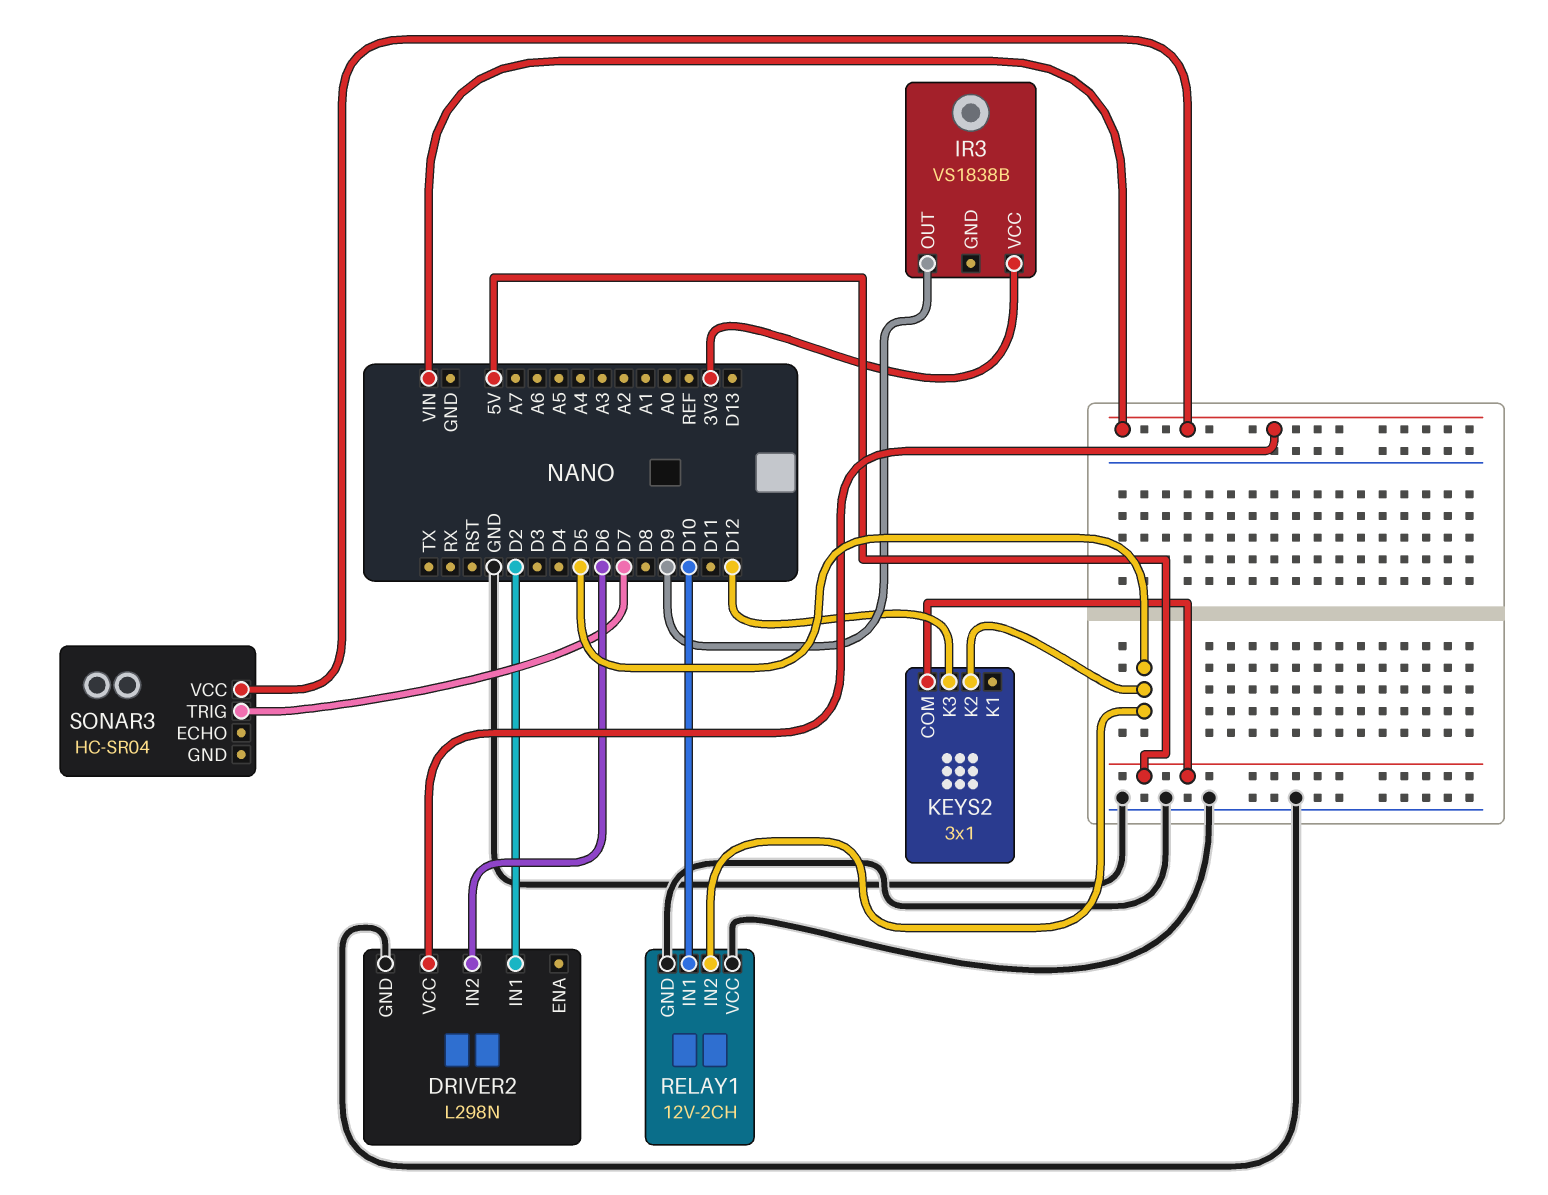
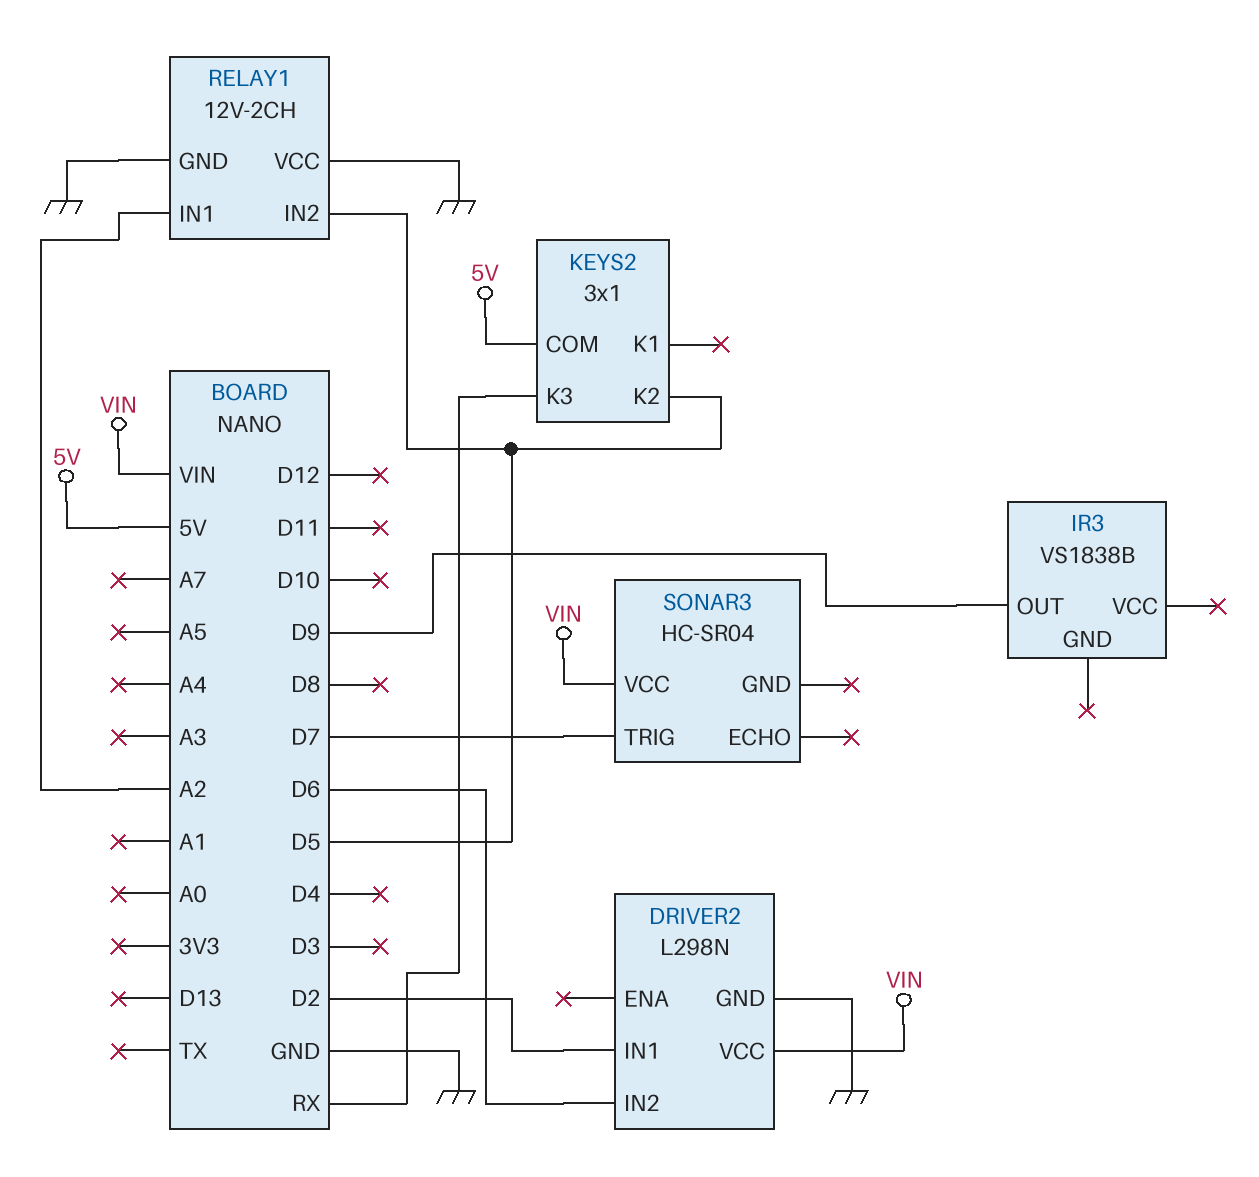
IR3 pin VCC: 3V3 -> none
KEYS2 pin K3: D12 -> RX
RELAY1 pin IN1: D10 -> A2

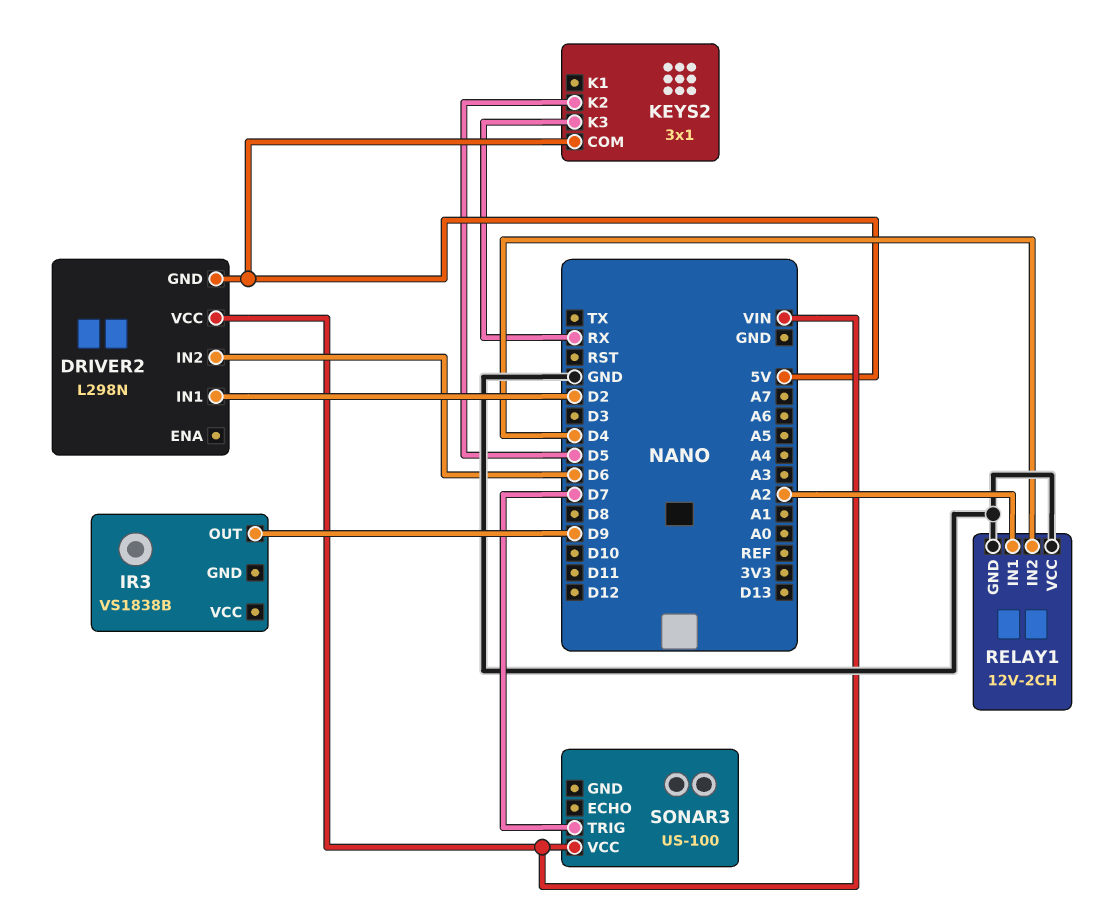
DRIVER2 pin GND: GND -> 5V
RELAY1 pin IN2: D5 -> D4
SONAR3: HC-SR04 -> US-100

